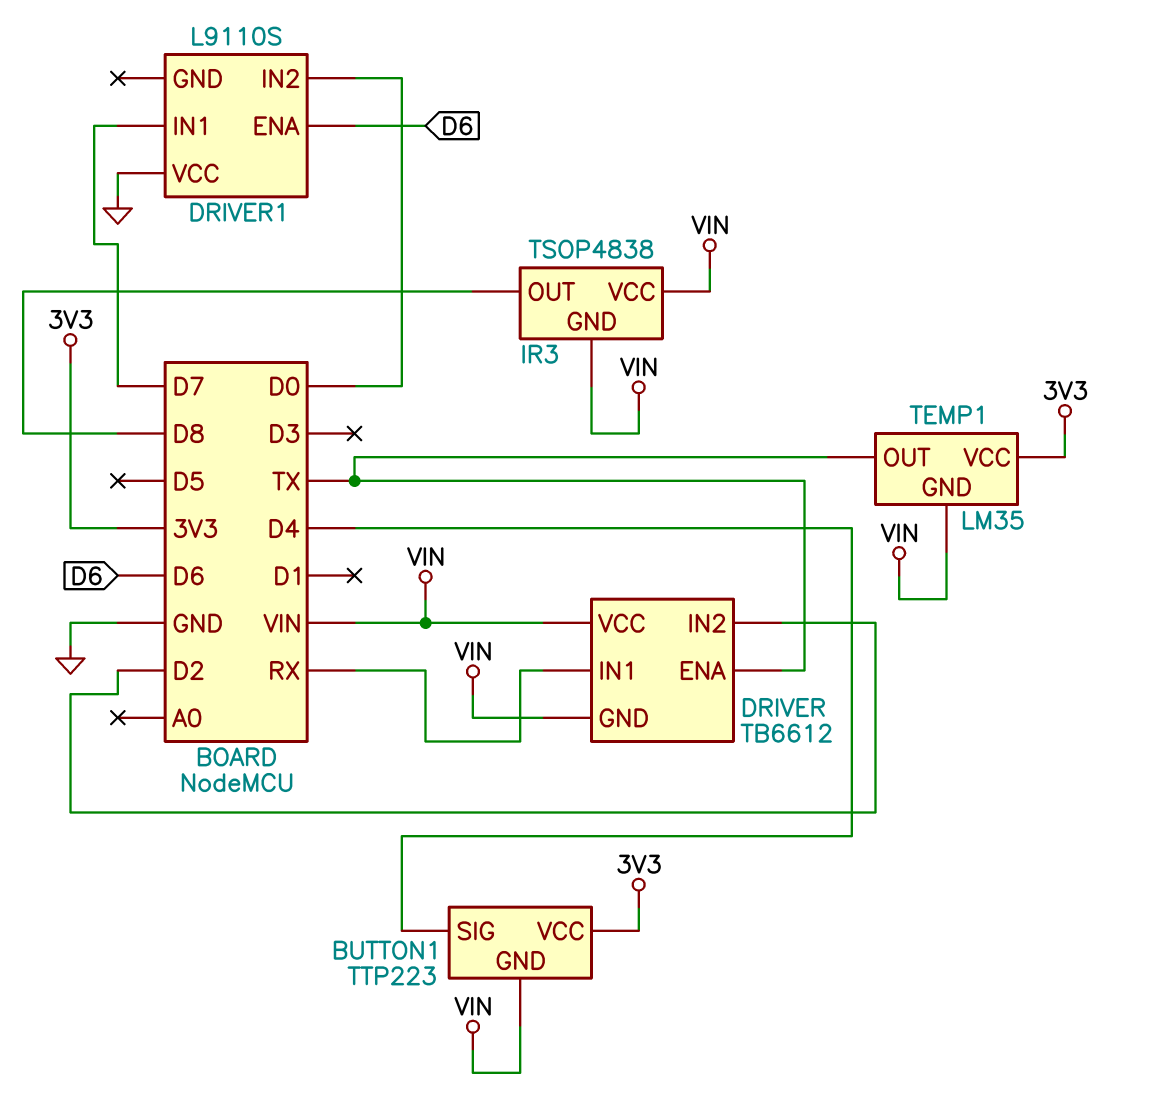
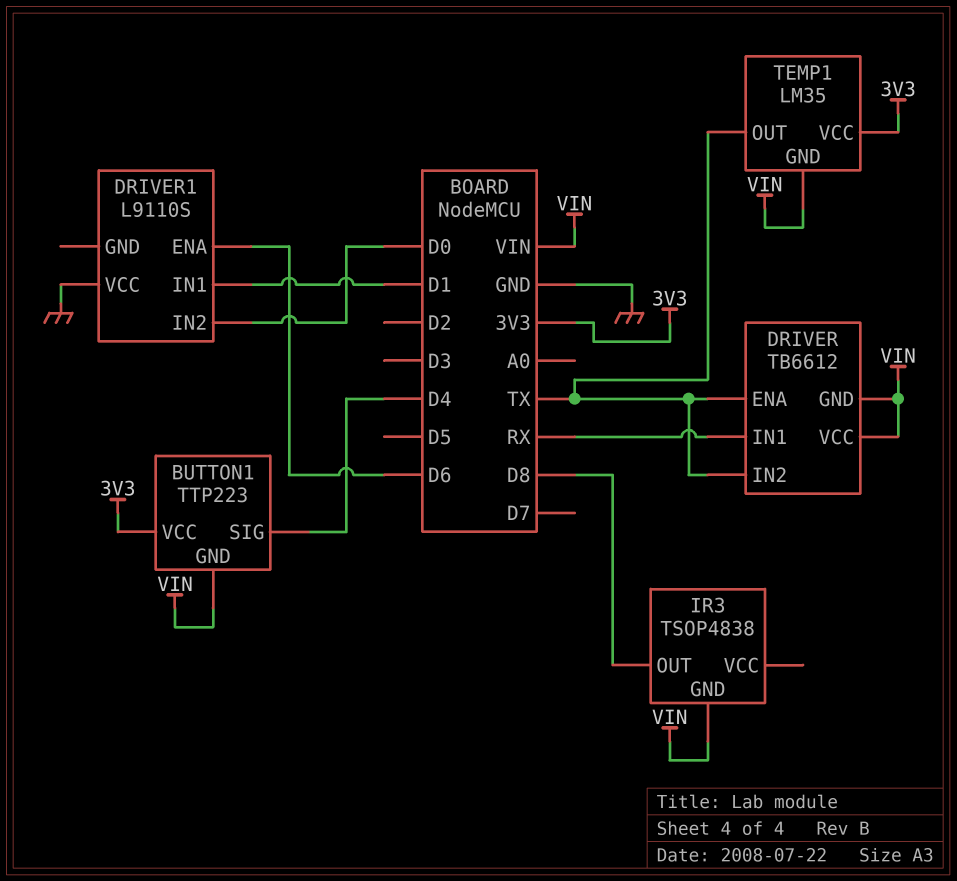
DRIVER pin IN2: D2 -> TX
DRIVER1 pin IN1: D7 -> D1
IR3 pin VCC: VIN -> none

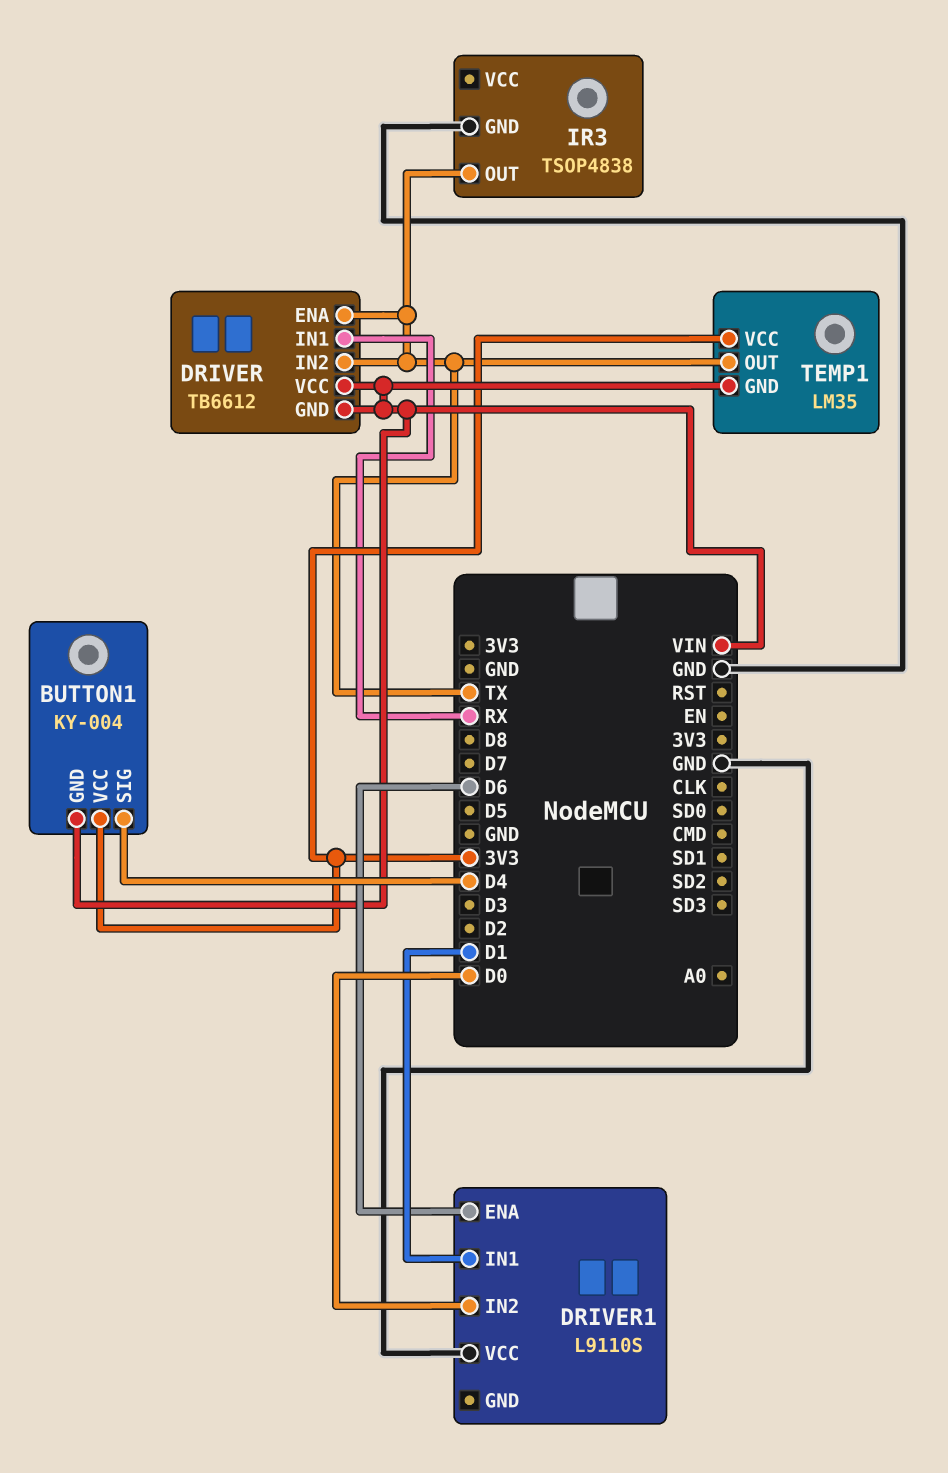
BUTTON1: TTP223 -> KY-004
IR3 pin GND: VIN -> GND
IR3 pin OUT: D8 -> TX

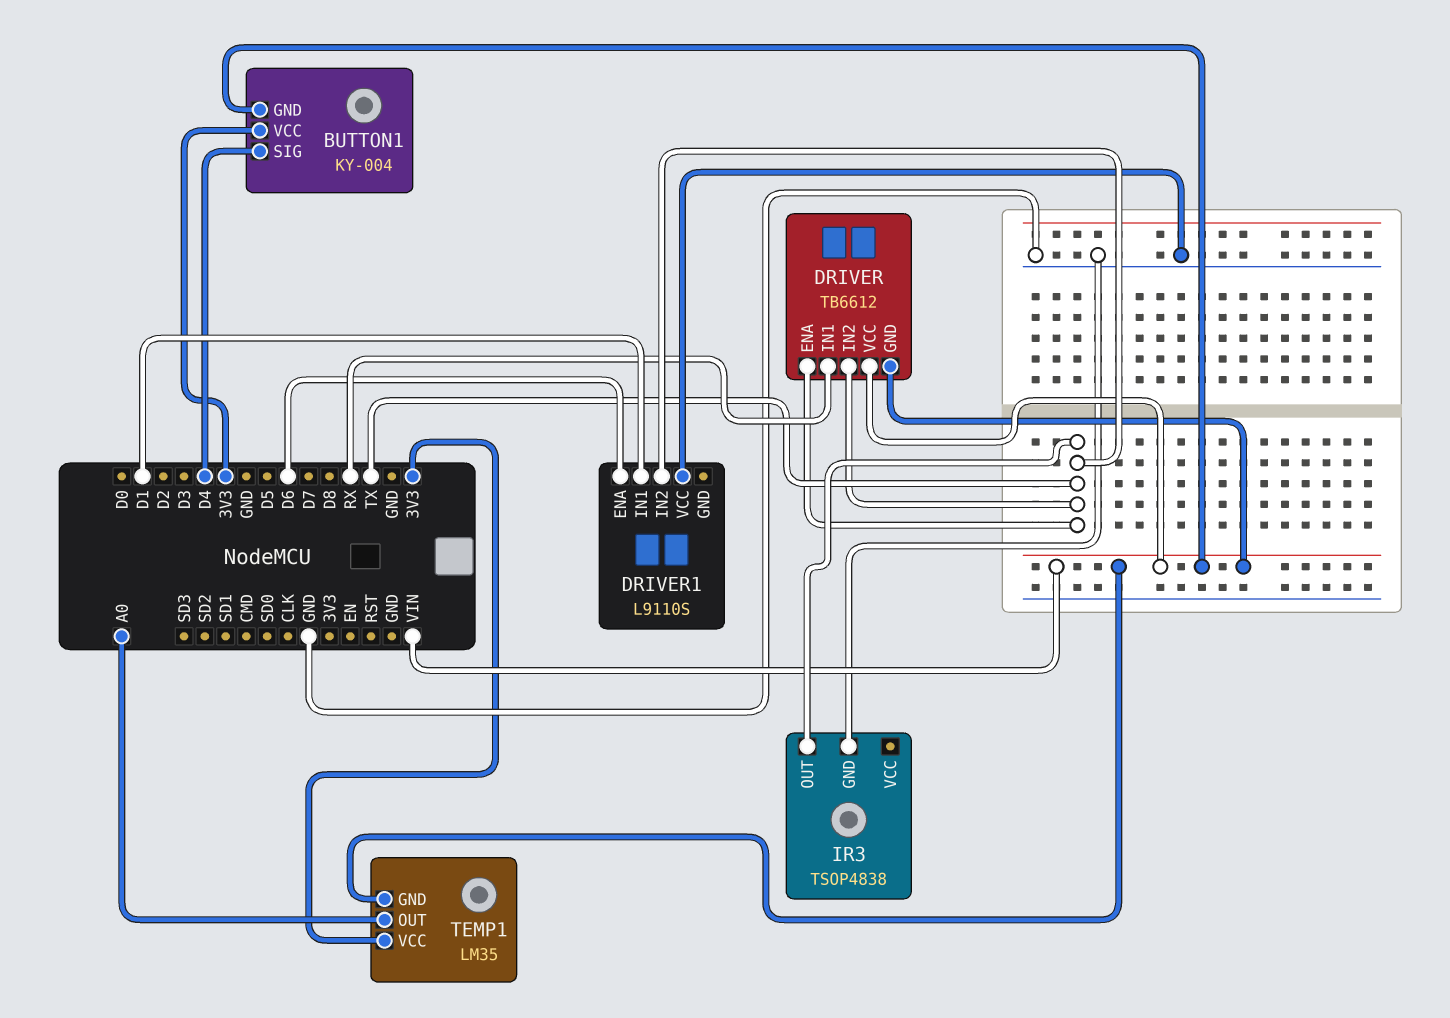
DRIVER1 pin IN2: D0 -> TX
TEMP1 pin OUT: TX -> A0

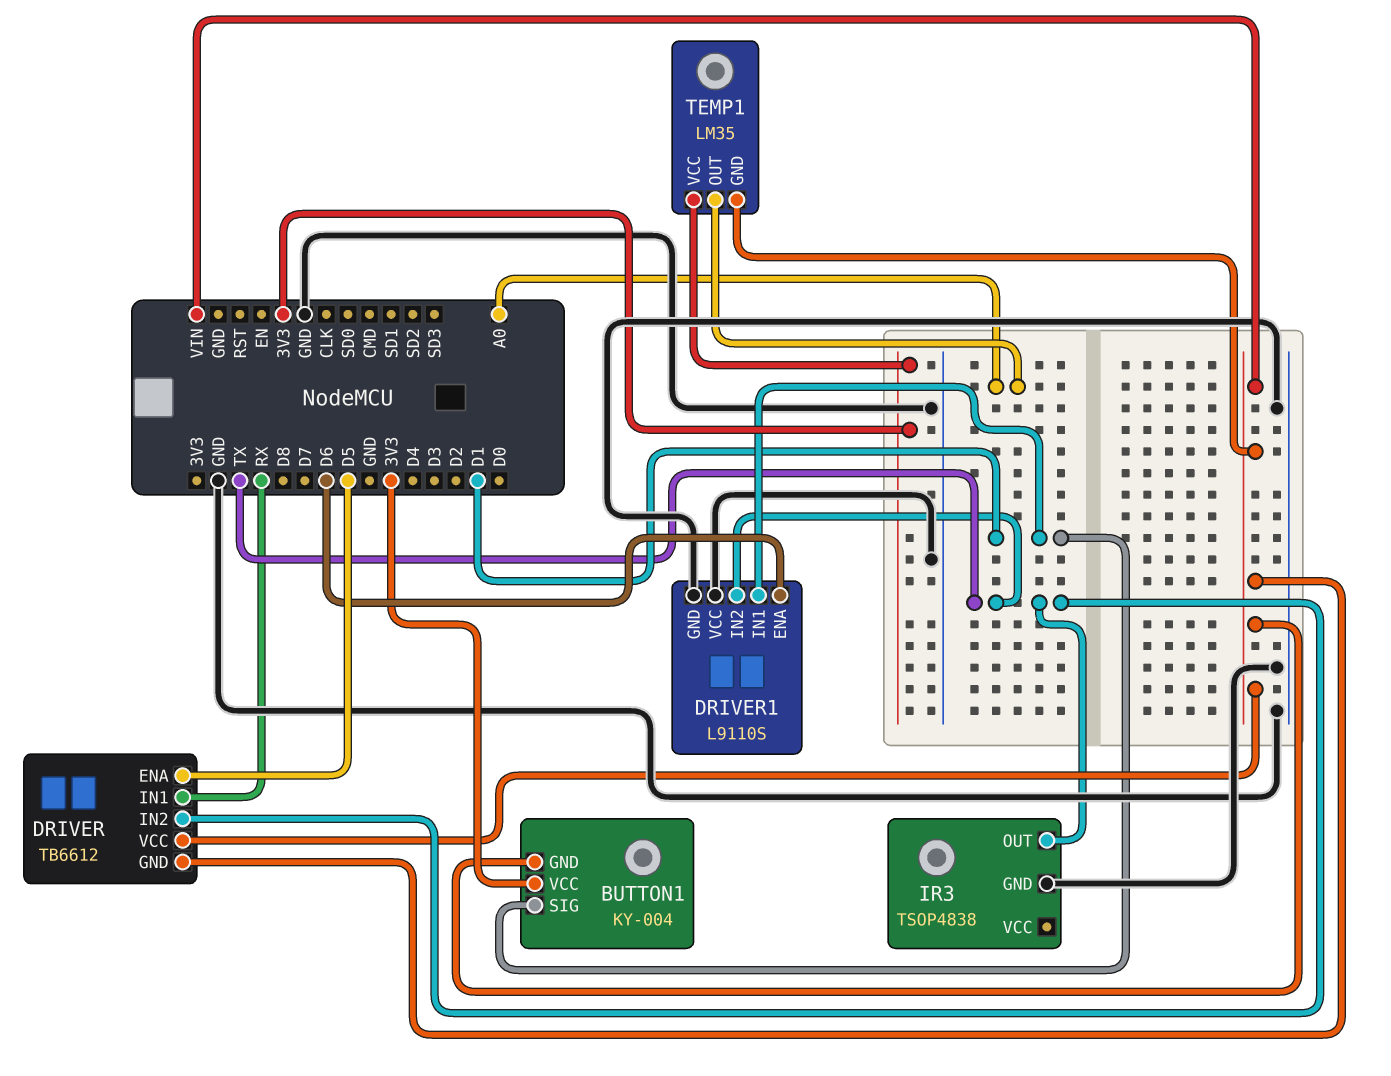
BUTTON1 pin SIG: D4 -> D1
DRIVER pin ENA: TX -> D5
DRIVER1 pin GND: none -> GND

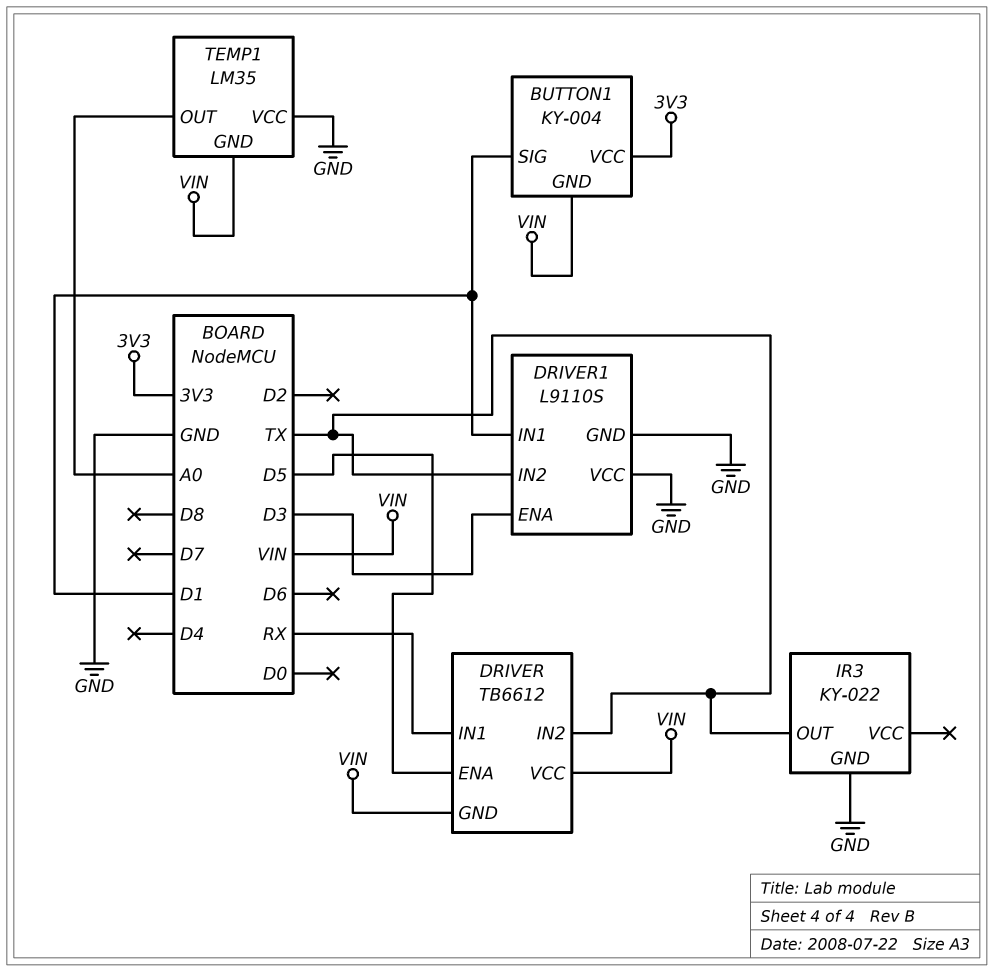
DRIVER1 pin ENA: D6 -> D3
IR3: TSOP4838 -> KY-022
TEMP1 pin VCC: 3V3 -> GND

